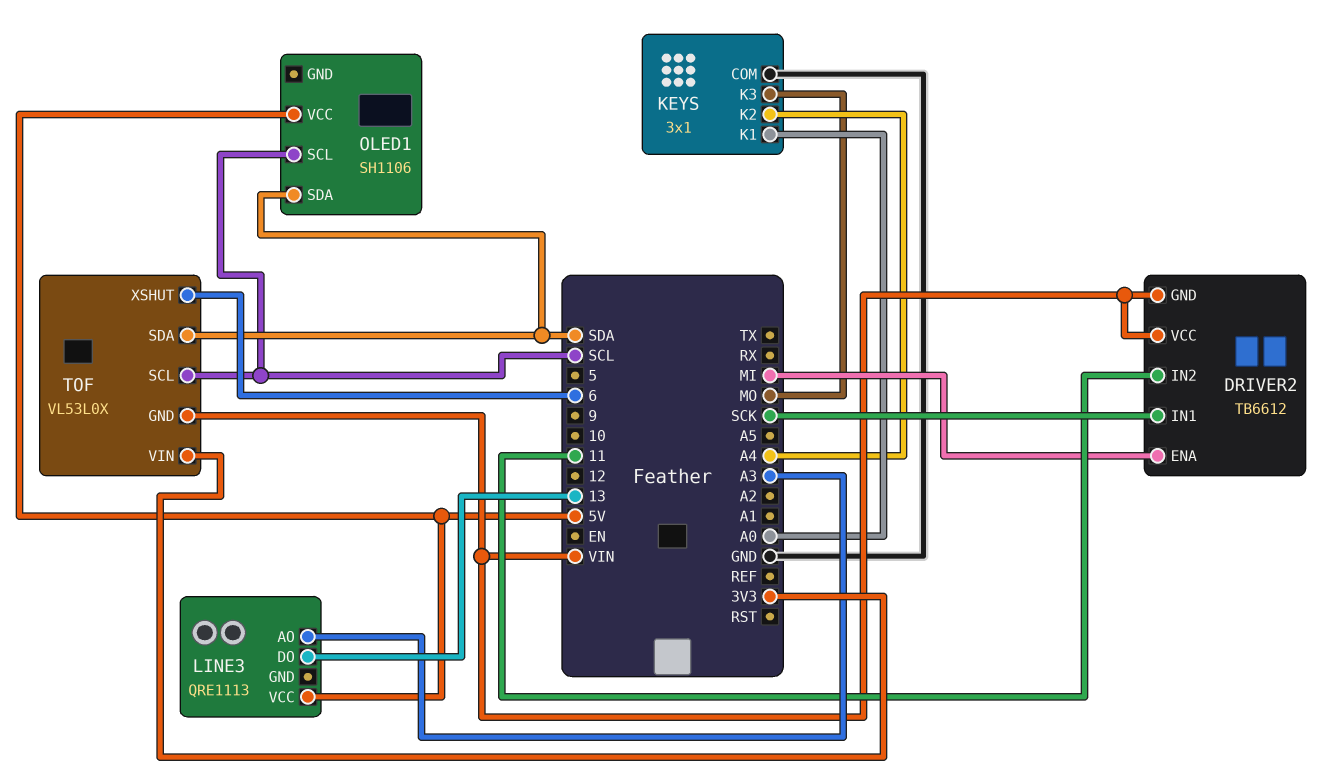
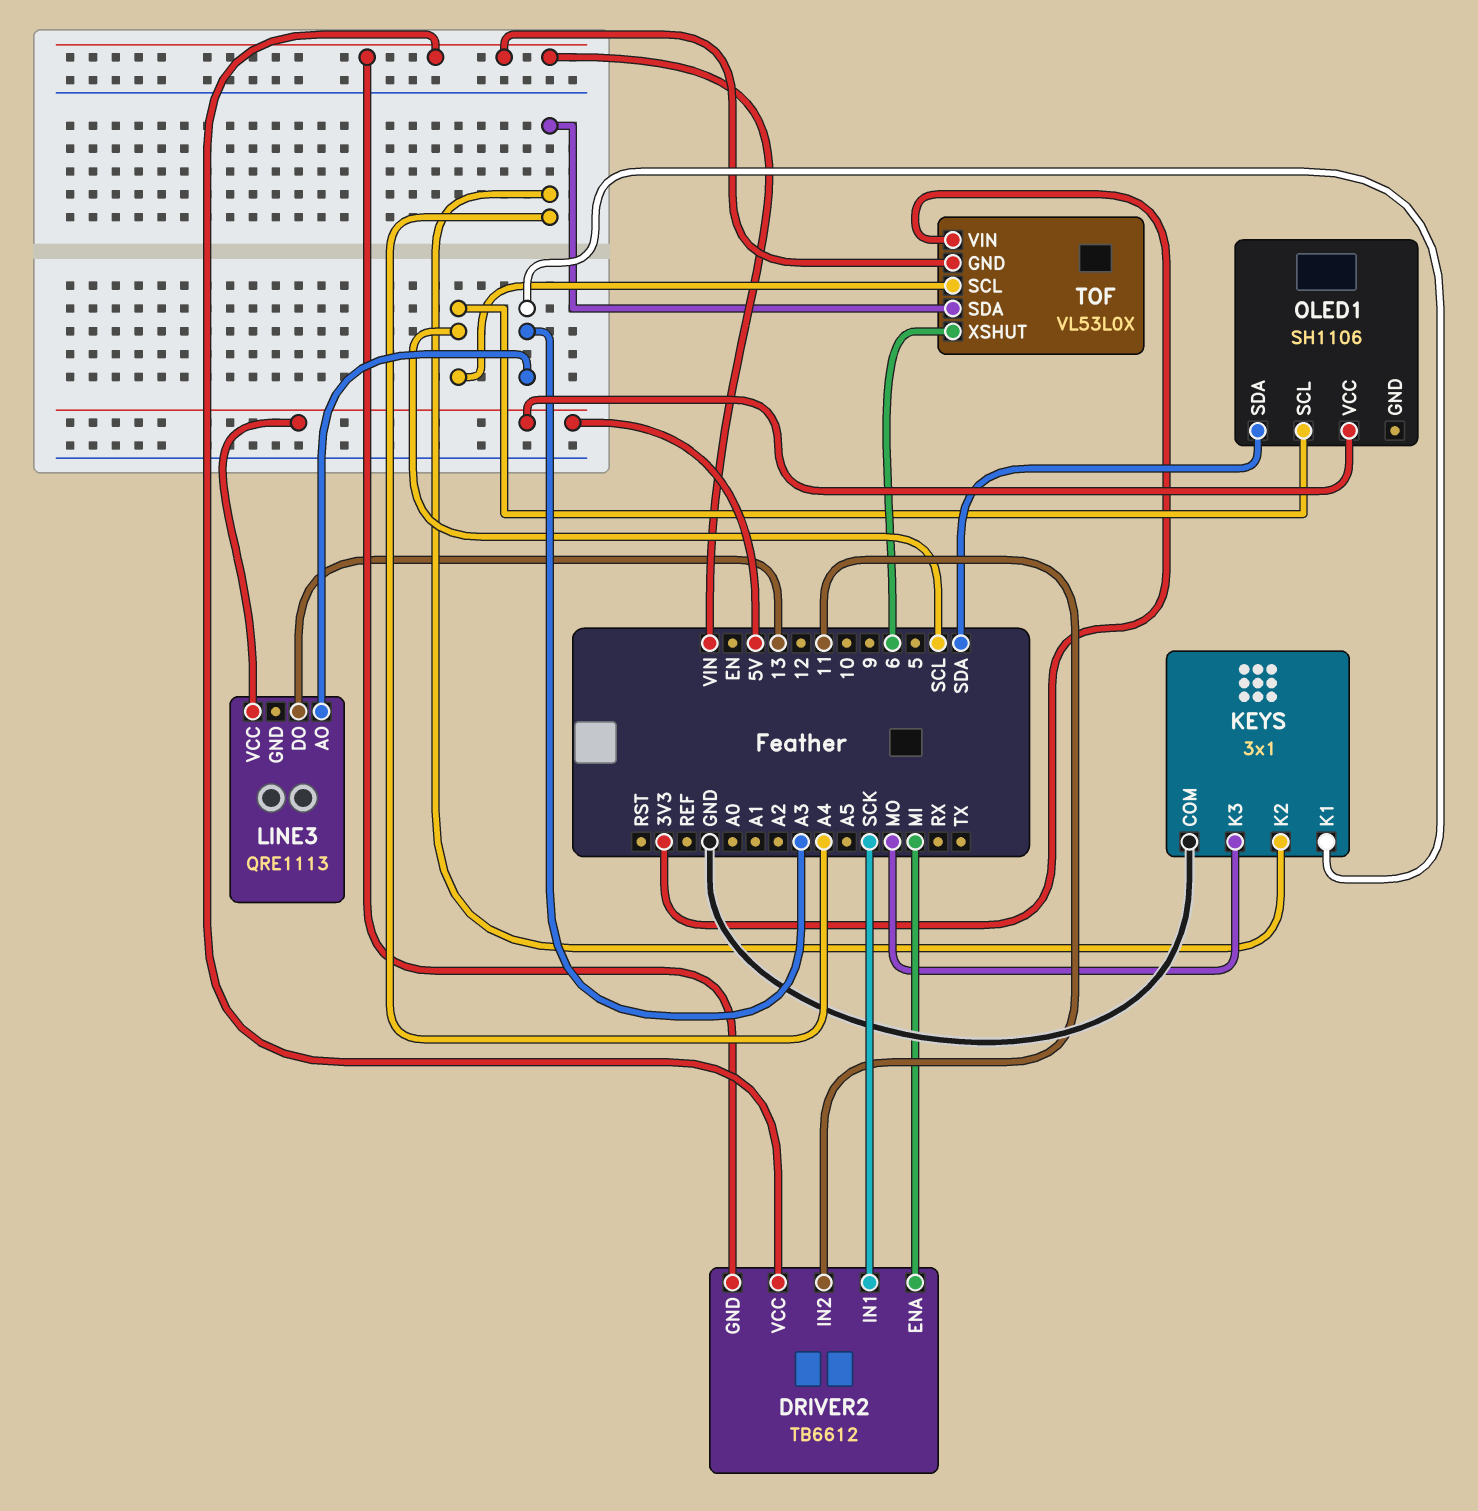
KEYS pin K1: A0 -> A3
TOF pin SDA: SDA -> A4

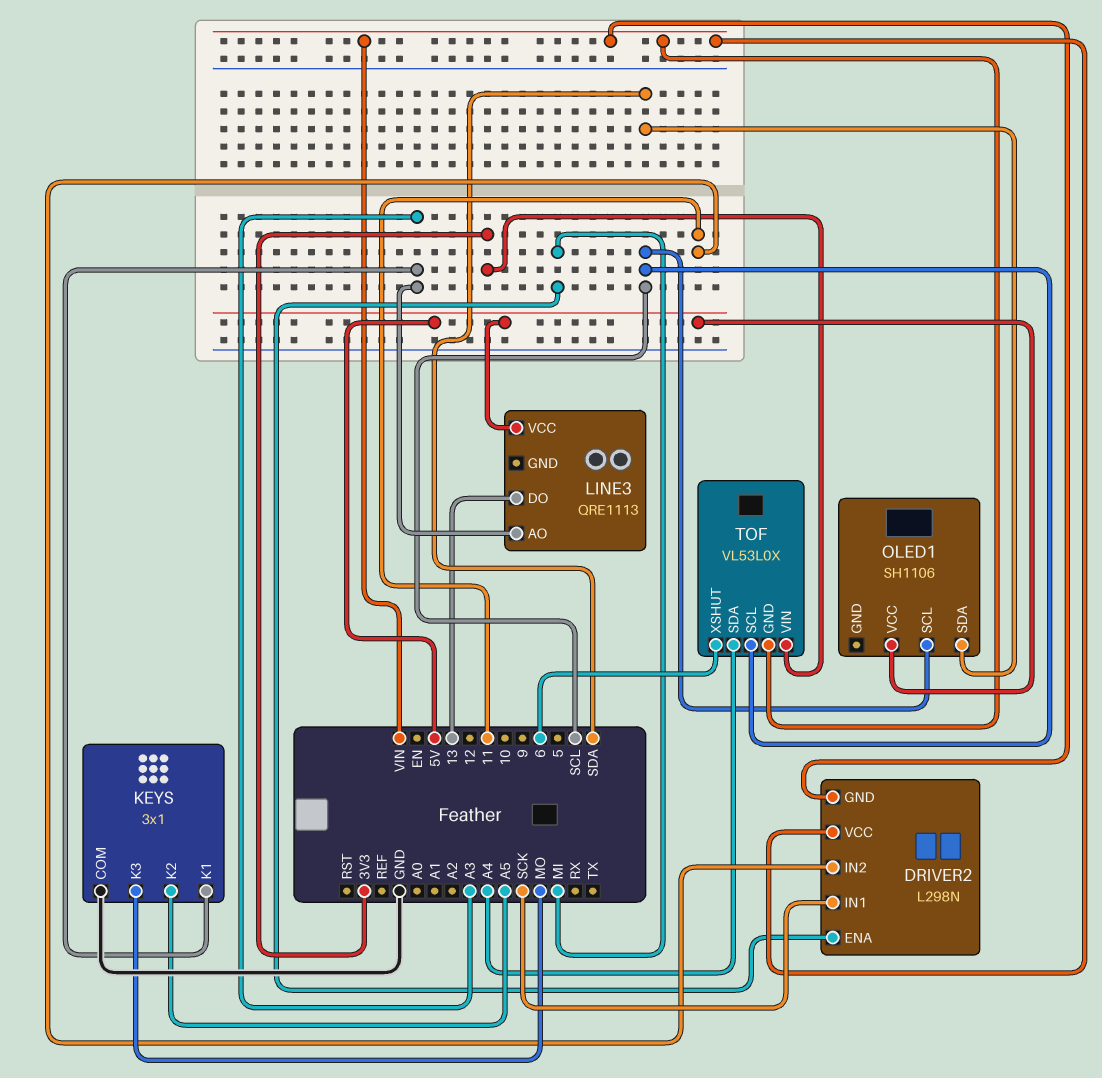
DRIVER2: TB6612 -> L298N
KEYS pin K2: A4 -> A5

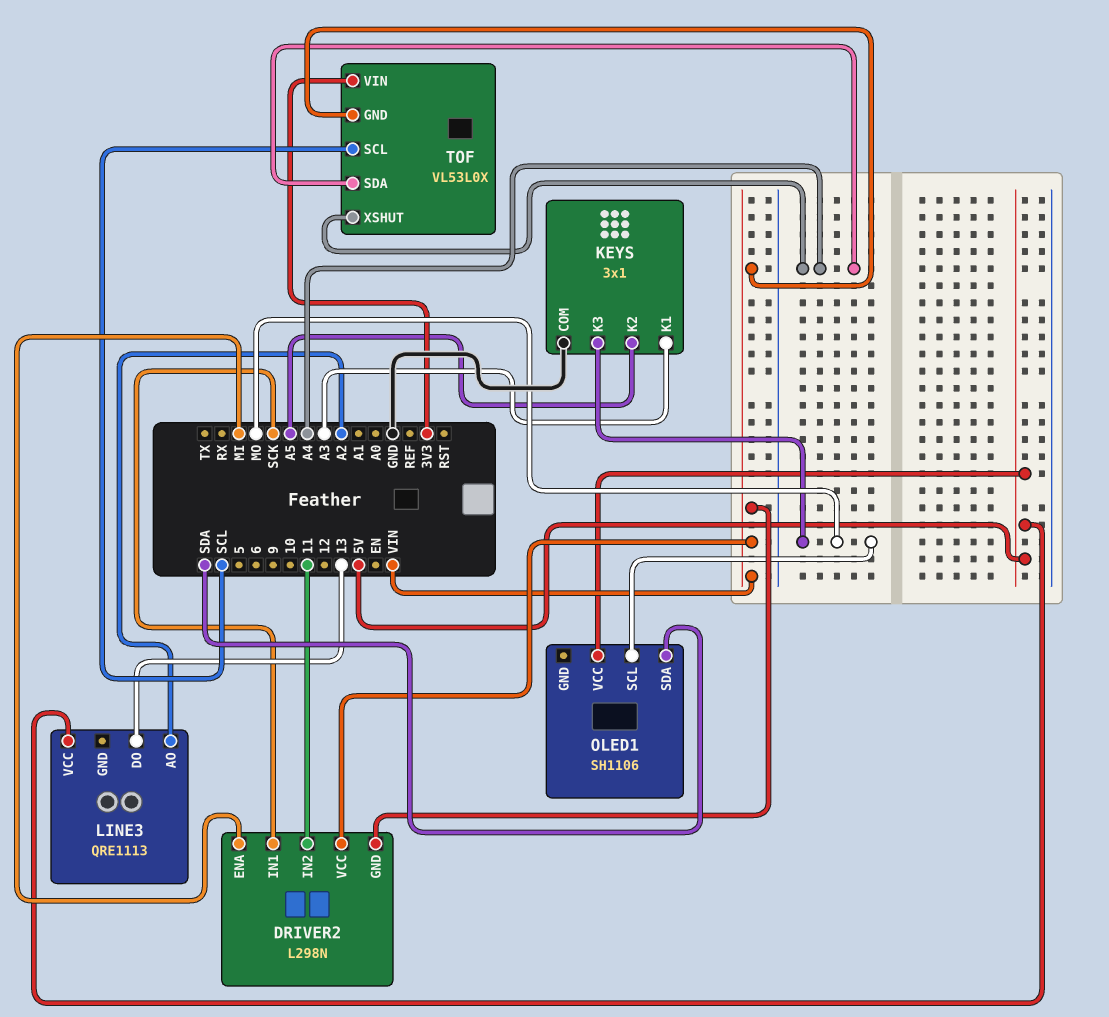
LINE3 pin AO: A3 -> A2
OLED1 pin SCL: SCL -> MO
TOF pin XSHUT: 6 -> A4

